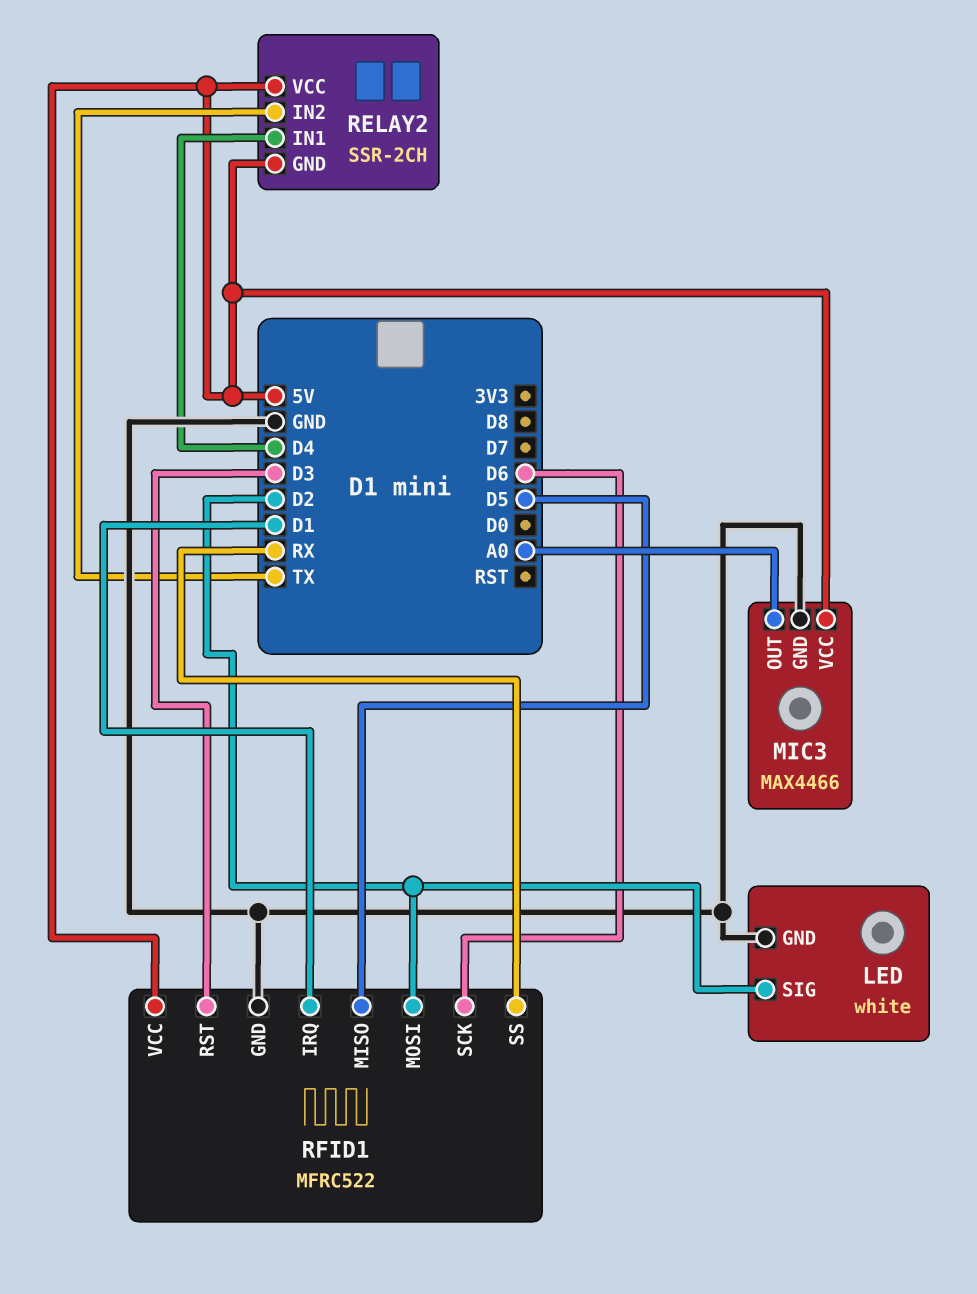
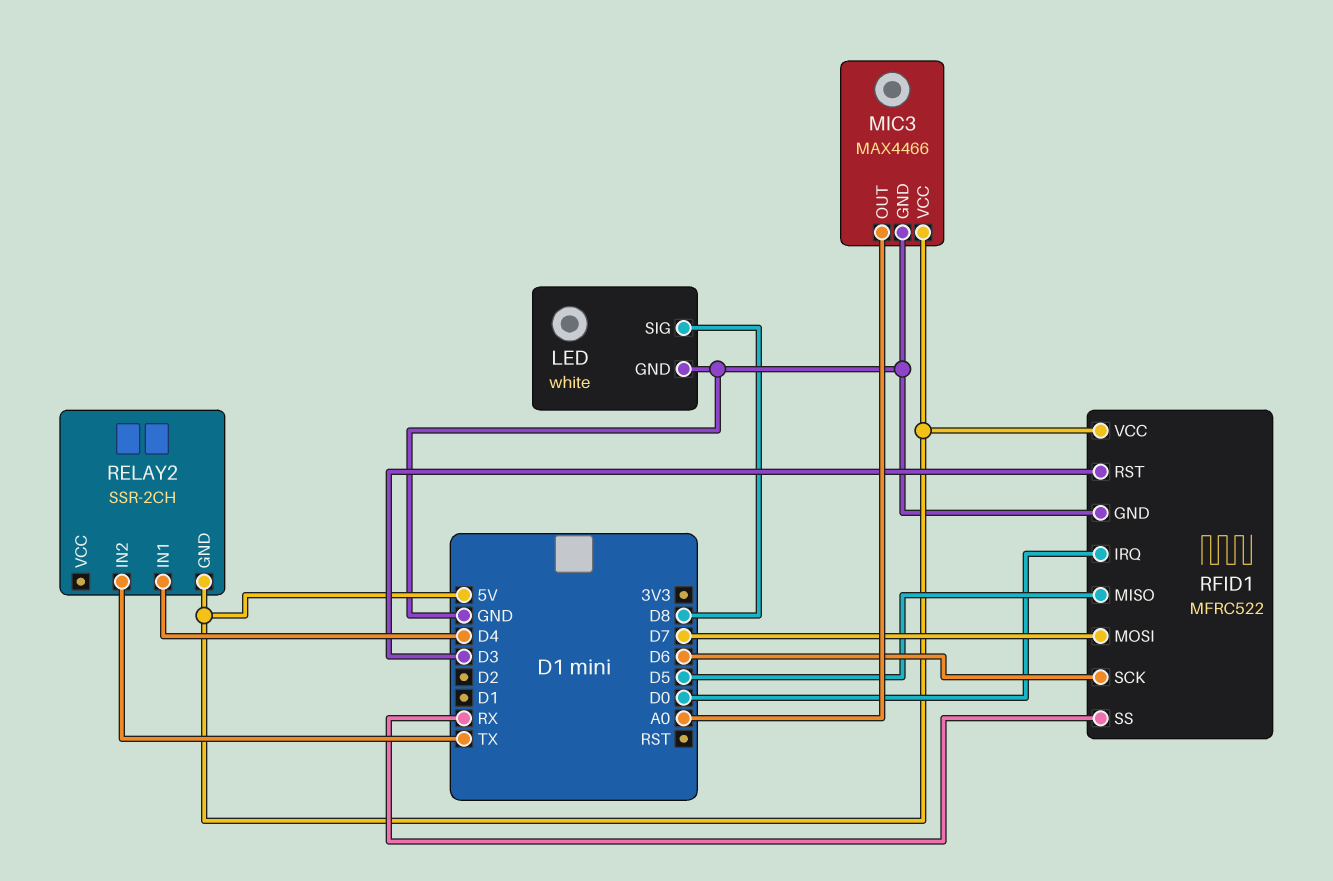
LED pin SIG: D2 -> D8
RELAY2 pin VCC: 5V -> none
RFID1 pin IRQ: D1 -> D0
RFID1 pin MOSI: D2 -> D7

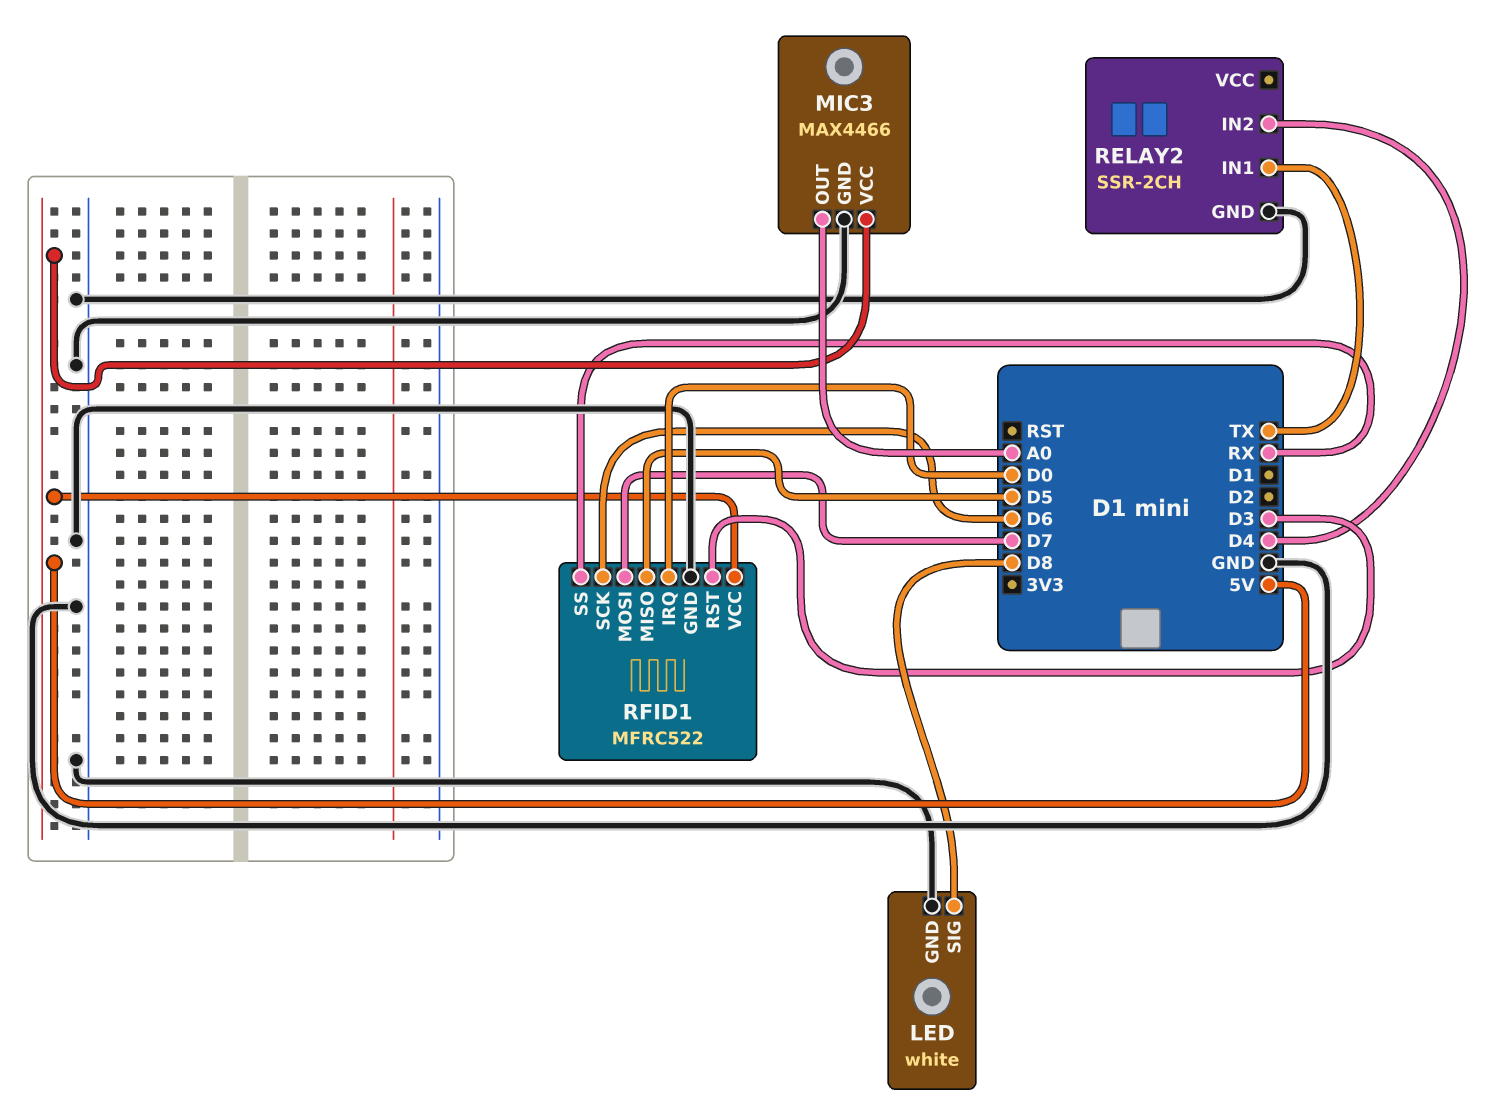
RELAY2 pin GND: 5V -> GND
RELAY2 pin IN1: D4 -> TX
RELAY2 pin IN2: TX -> D4

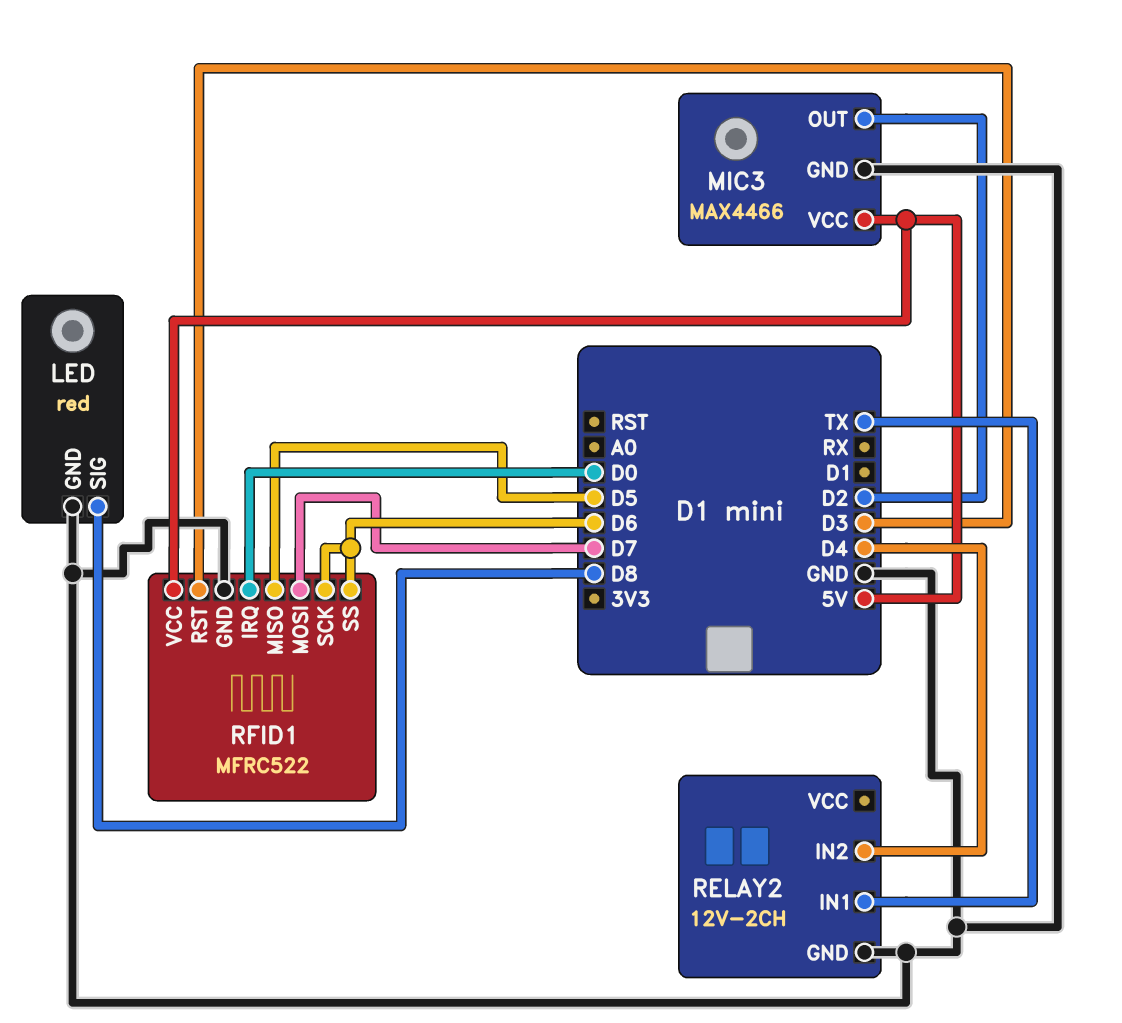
LED: white -> red
MIC3 pin OUT: A0 -> D2
RELAY2: SSR-2CH -> 12V-2CH
RFID1 pin SS: RX -> D6

